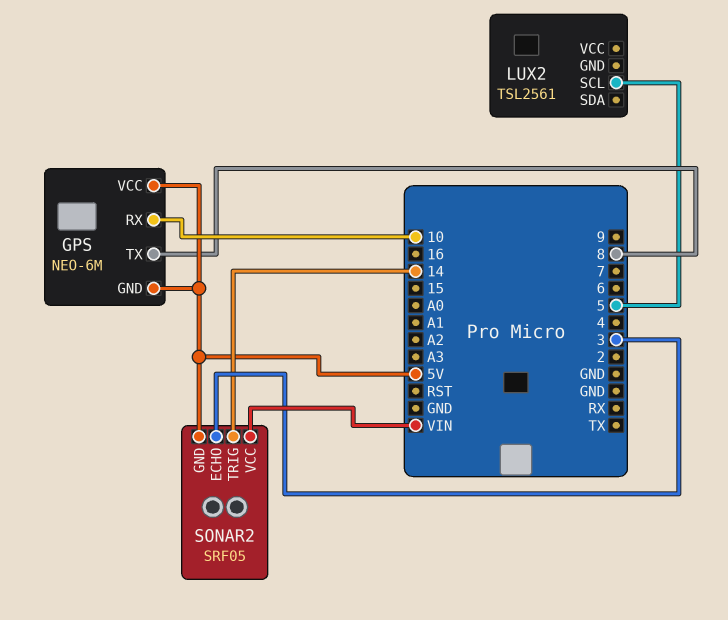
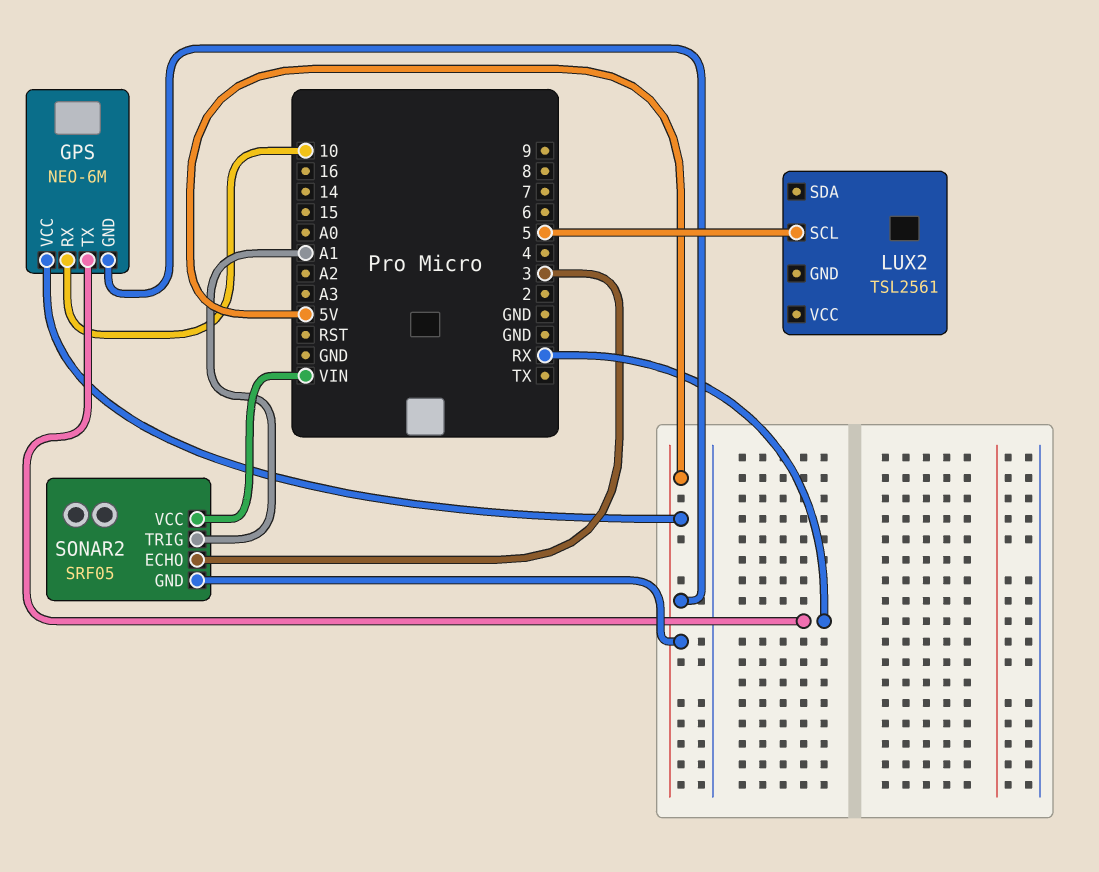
GPS pin TX: 8 -> RX
SONAR2 pin TRIG: 14 -> A1

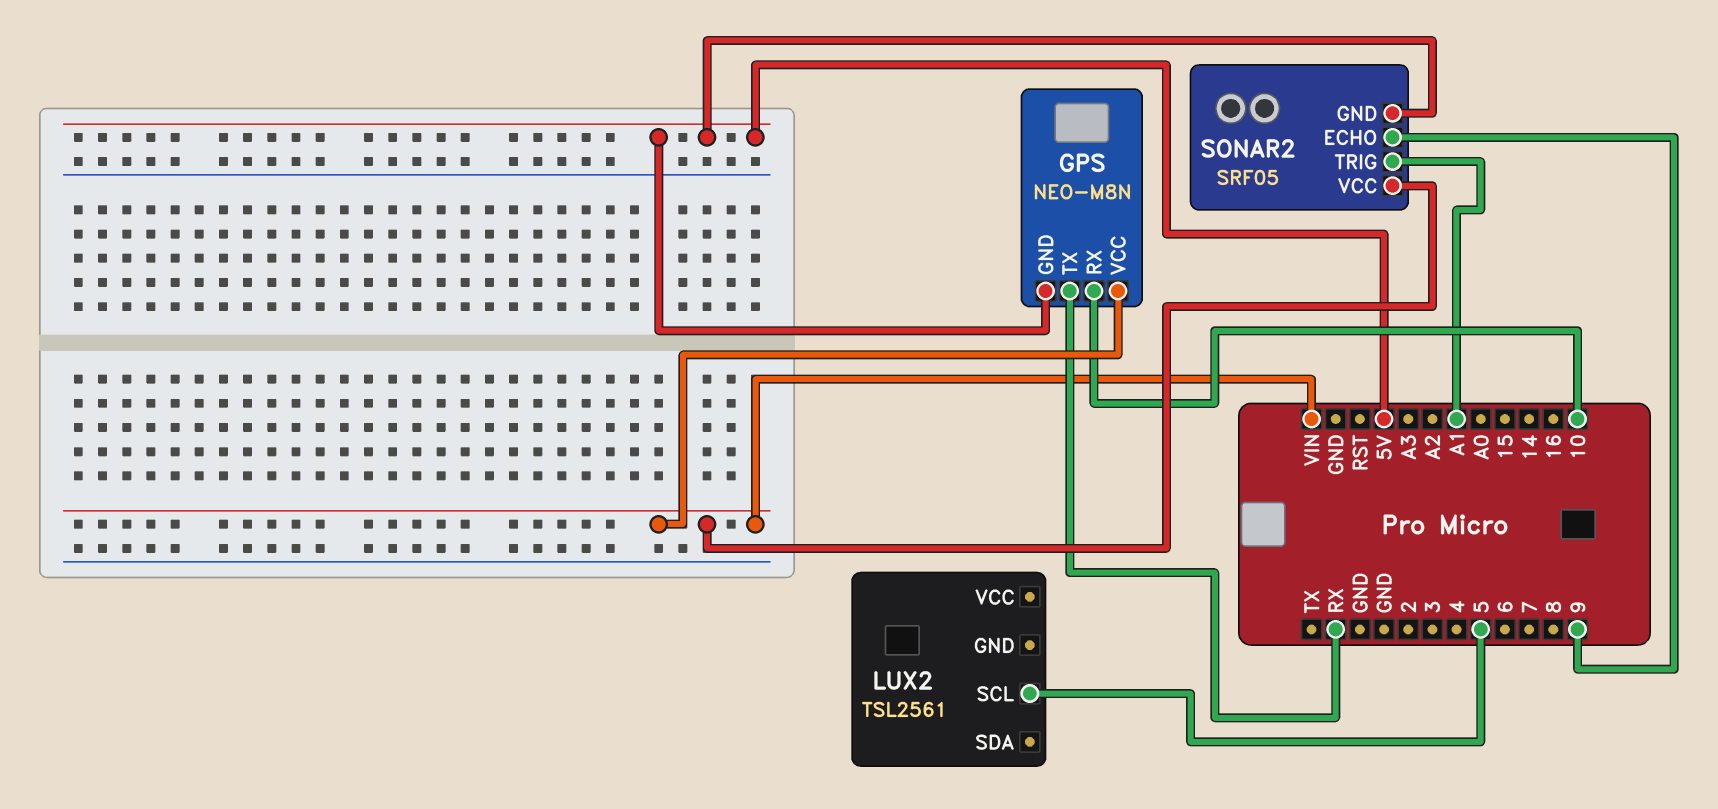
GPS: NEO-6M -> NEO-M8N
GPS pin VCC: 5V -> VIN
SONAR2 pin ECHO: 3 -> 9

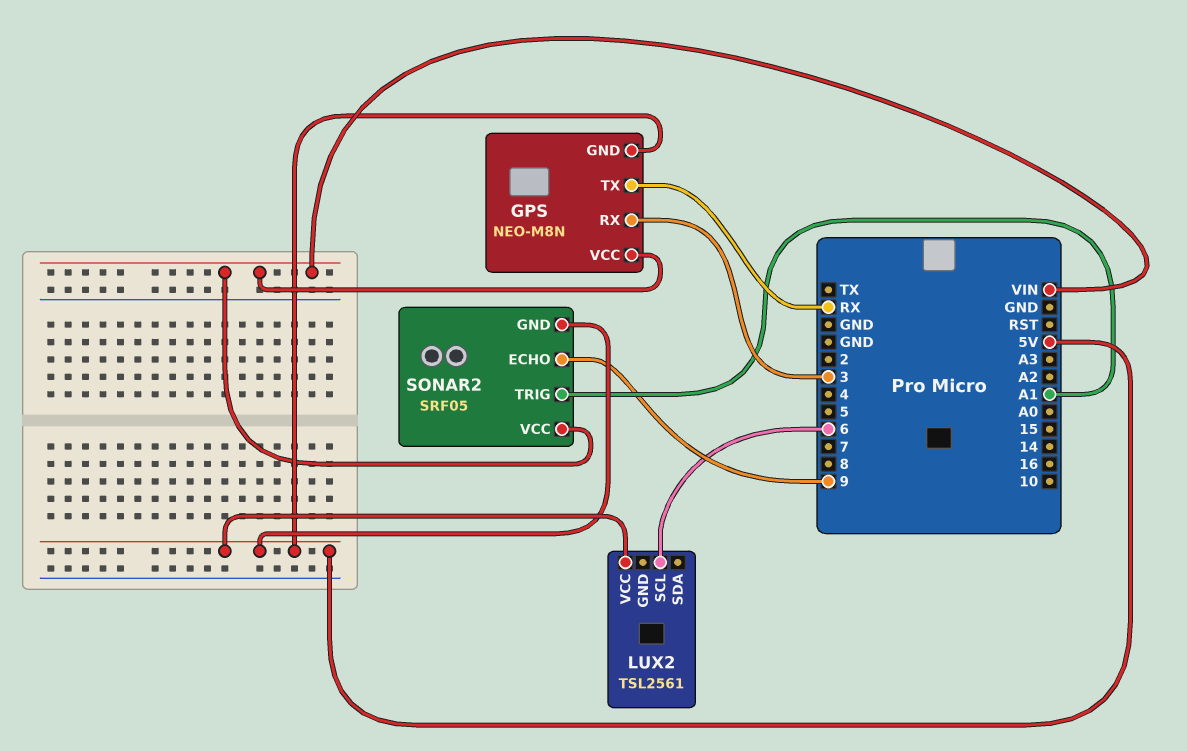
GPS pin RX: 10 -> 3
LUX2 pin SCL: 5 -> 6
LUX2 pin VCC: none -> 5V

